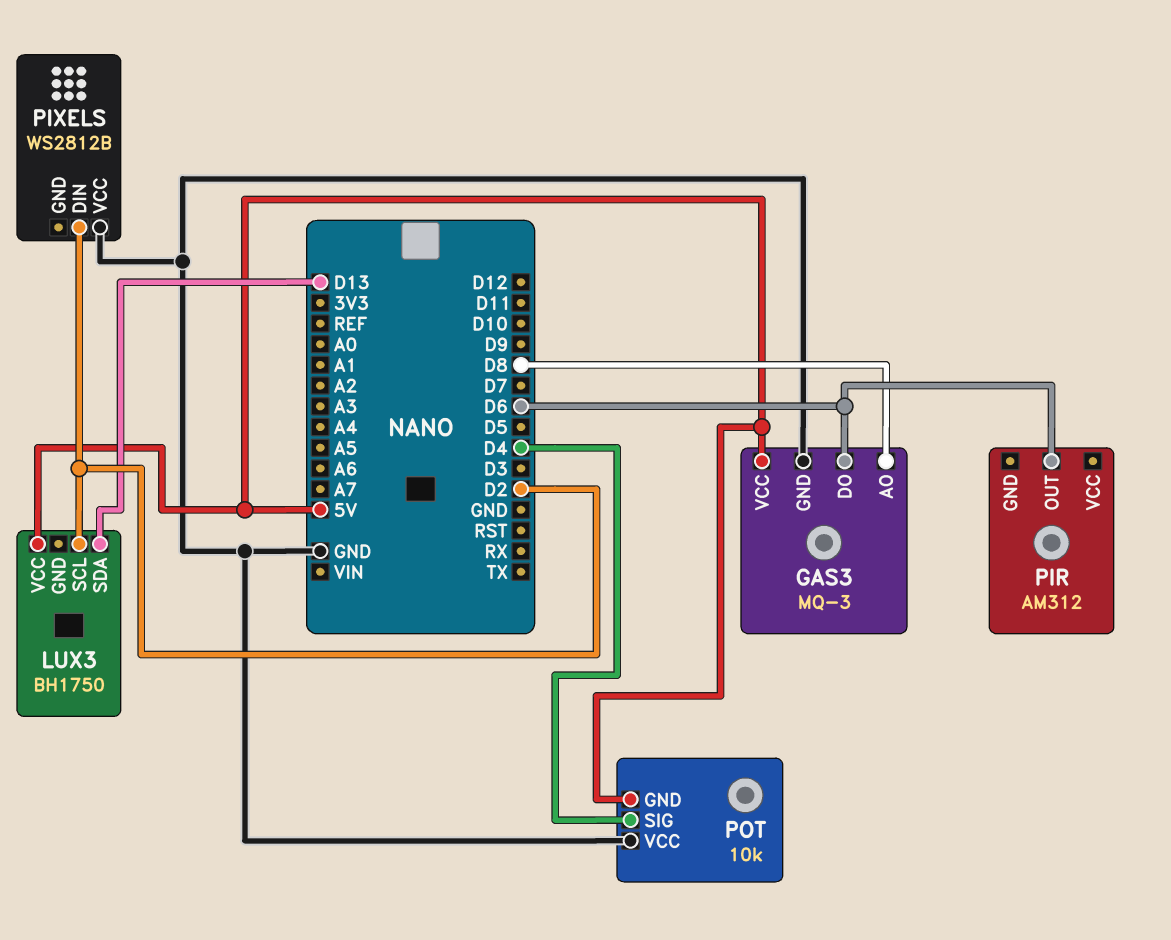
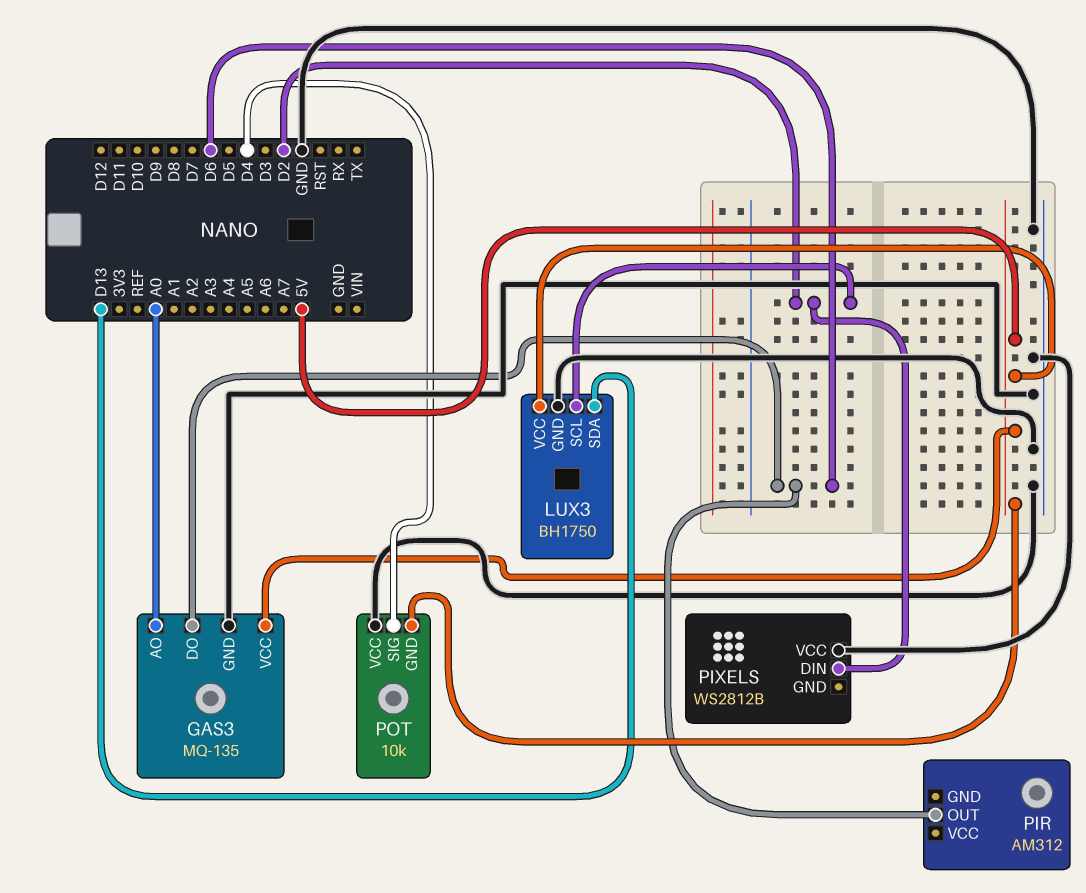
GAS3: MQ-3 -> MQ-135
GAS3 pin AO: D8 -> A0
LUX3 pin GND: none -> GND

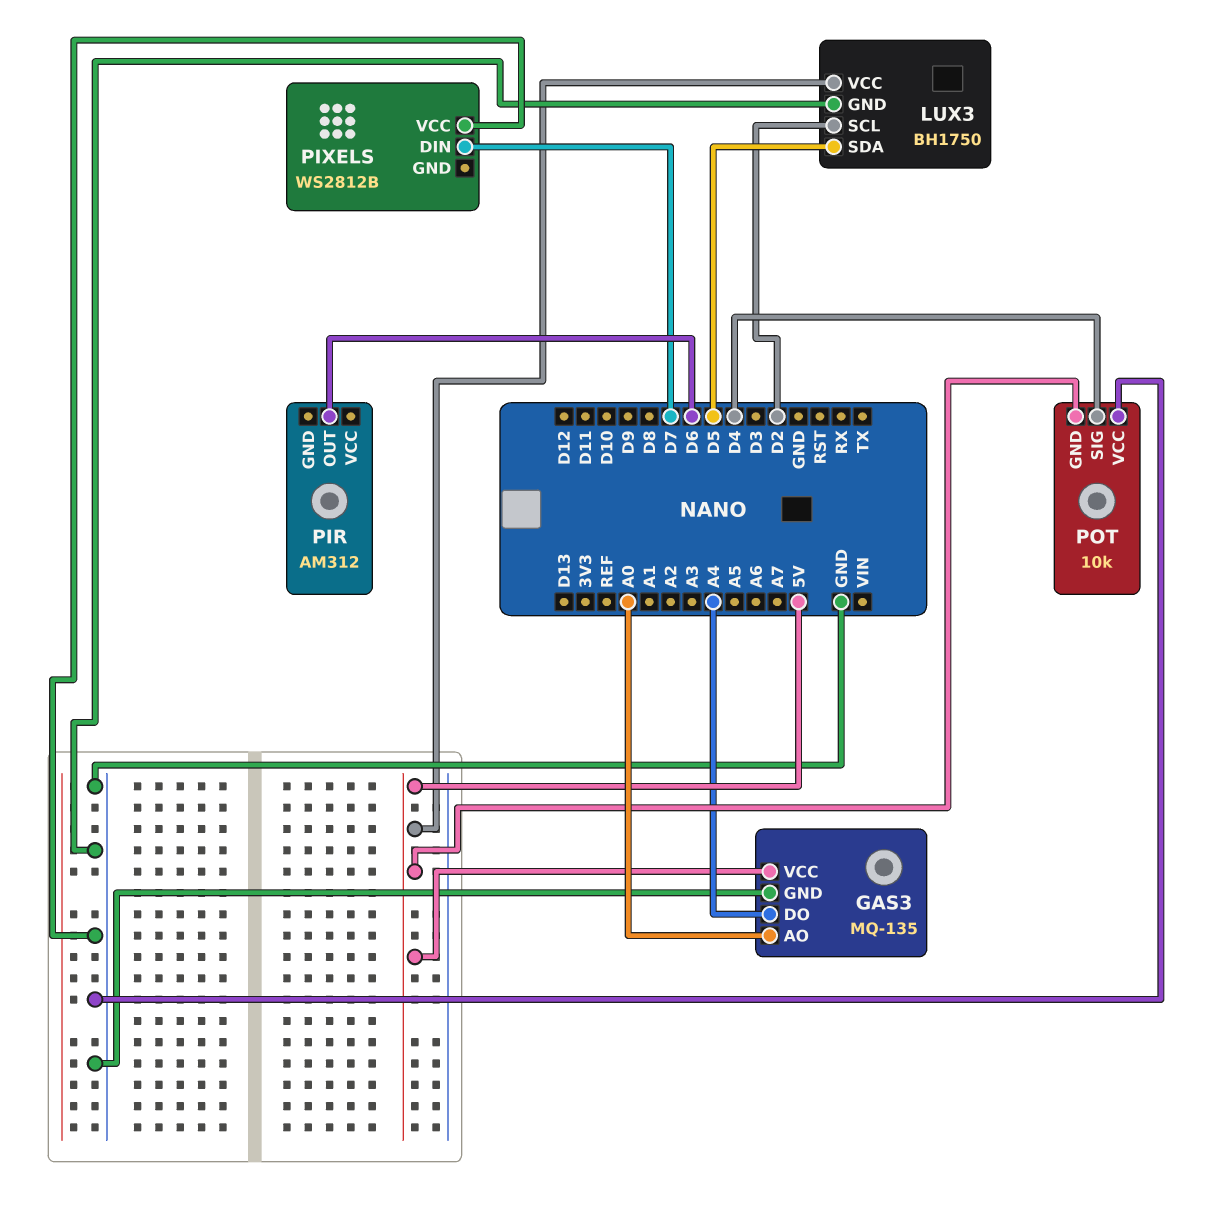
GAS3 pin DO: D6 -> A4
LUX3 pin SDA: D13 -> D5
PIXELS pin DIN: D2 -> D7

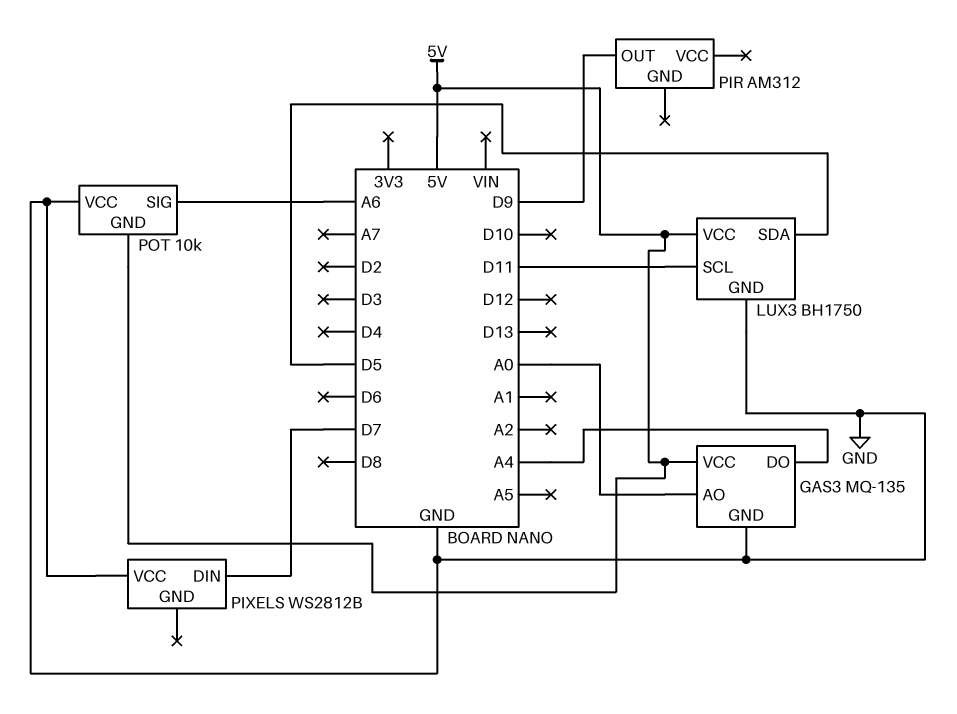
LUX3 pin SCL: D2 -> D11
PIR pin OUT: D6 -> D9
POT pin SIG: D4 -> A6

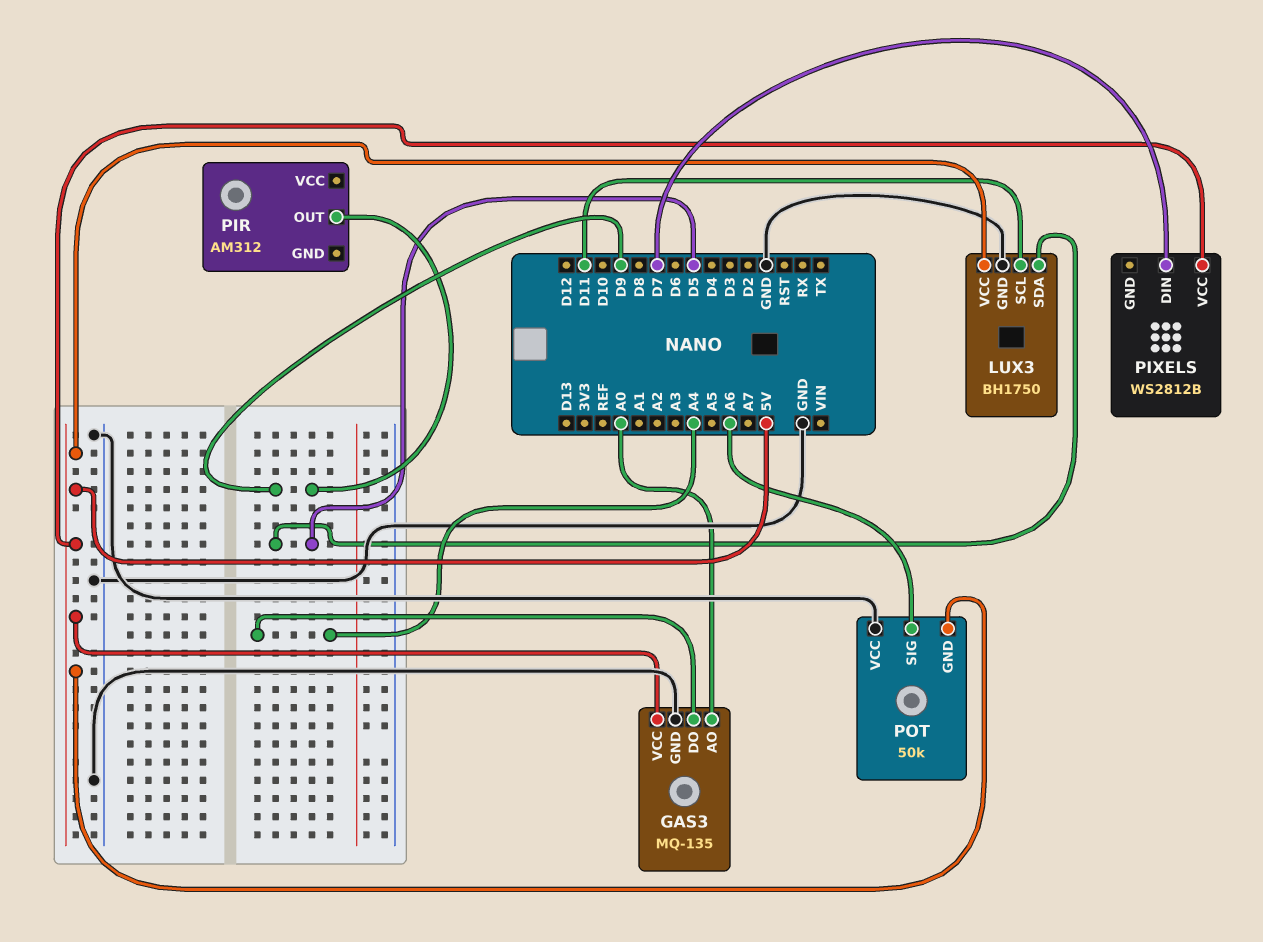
PIXELS pin VCC: GND -> 5V
POT: 10k -> 50k

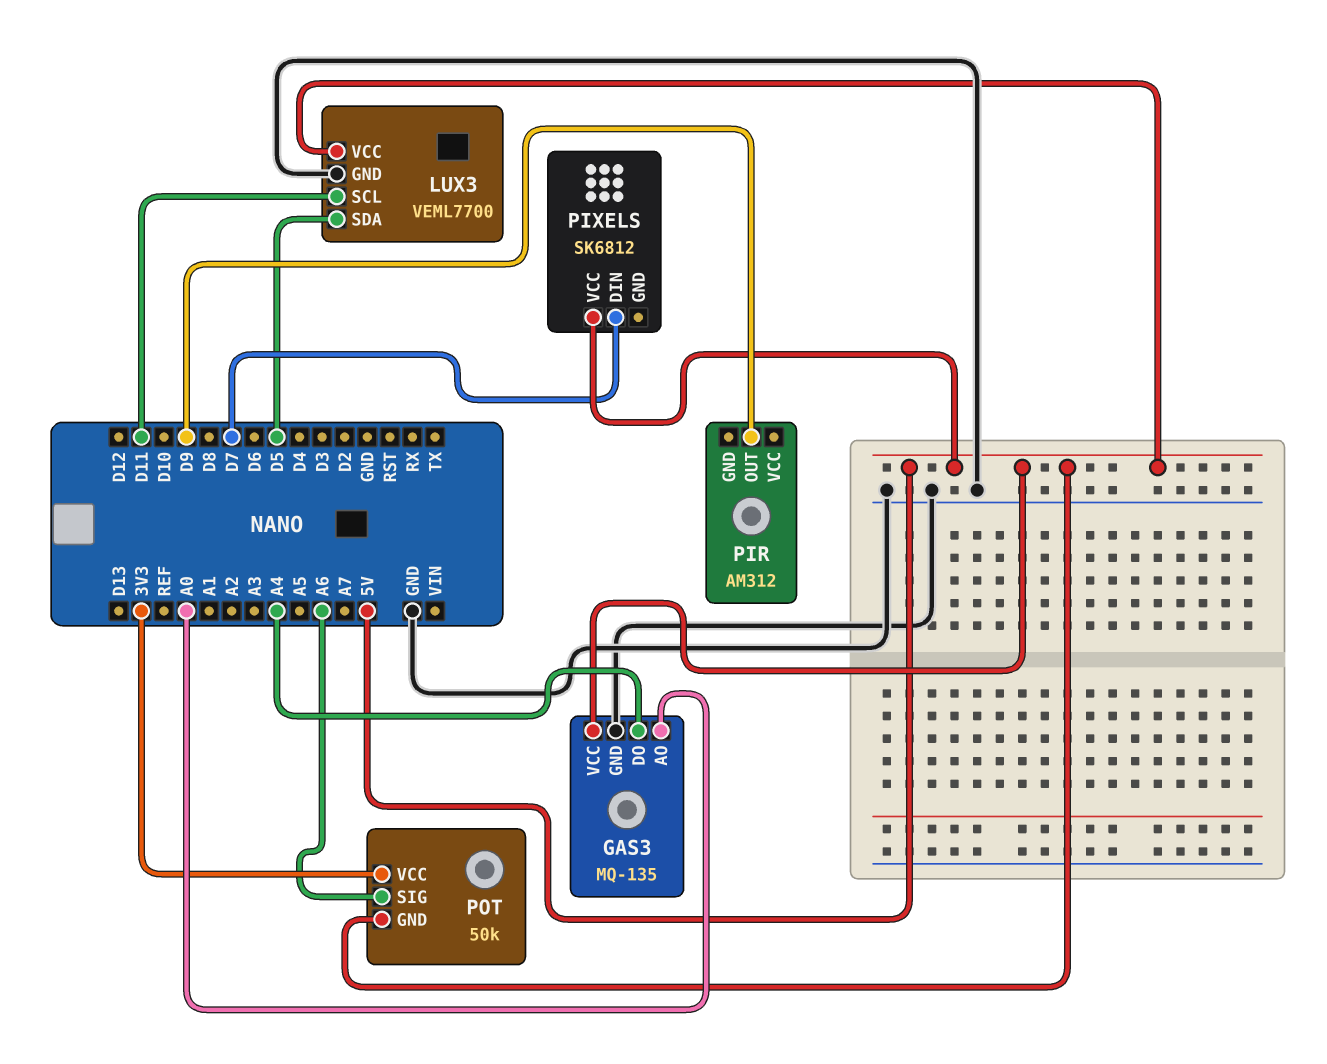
LUX3: BH1750 -> VEML7700
PIXELS: WS2812B -> SK6812
POT pin VCC: GND -> 3V3

